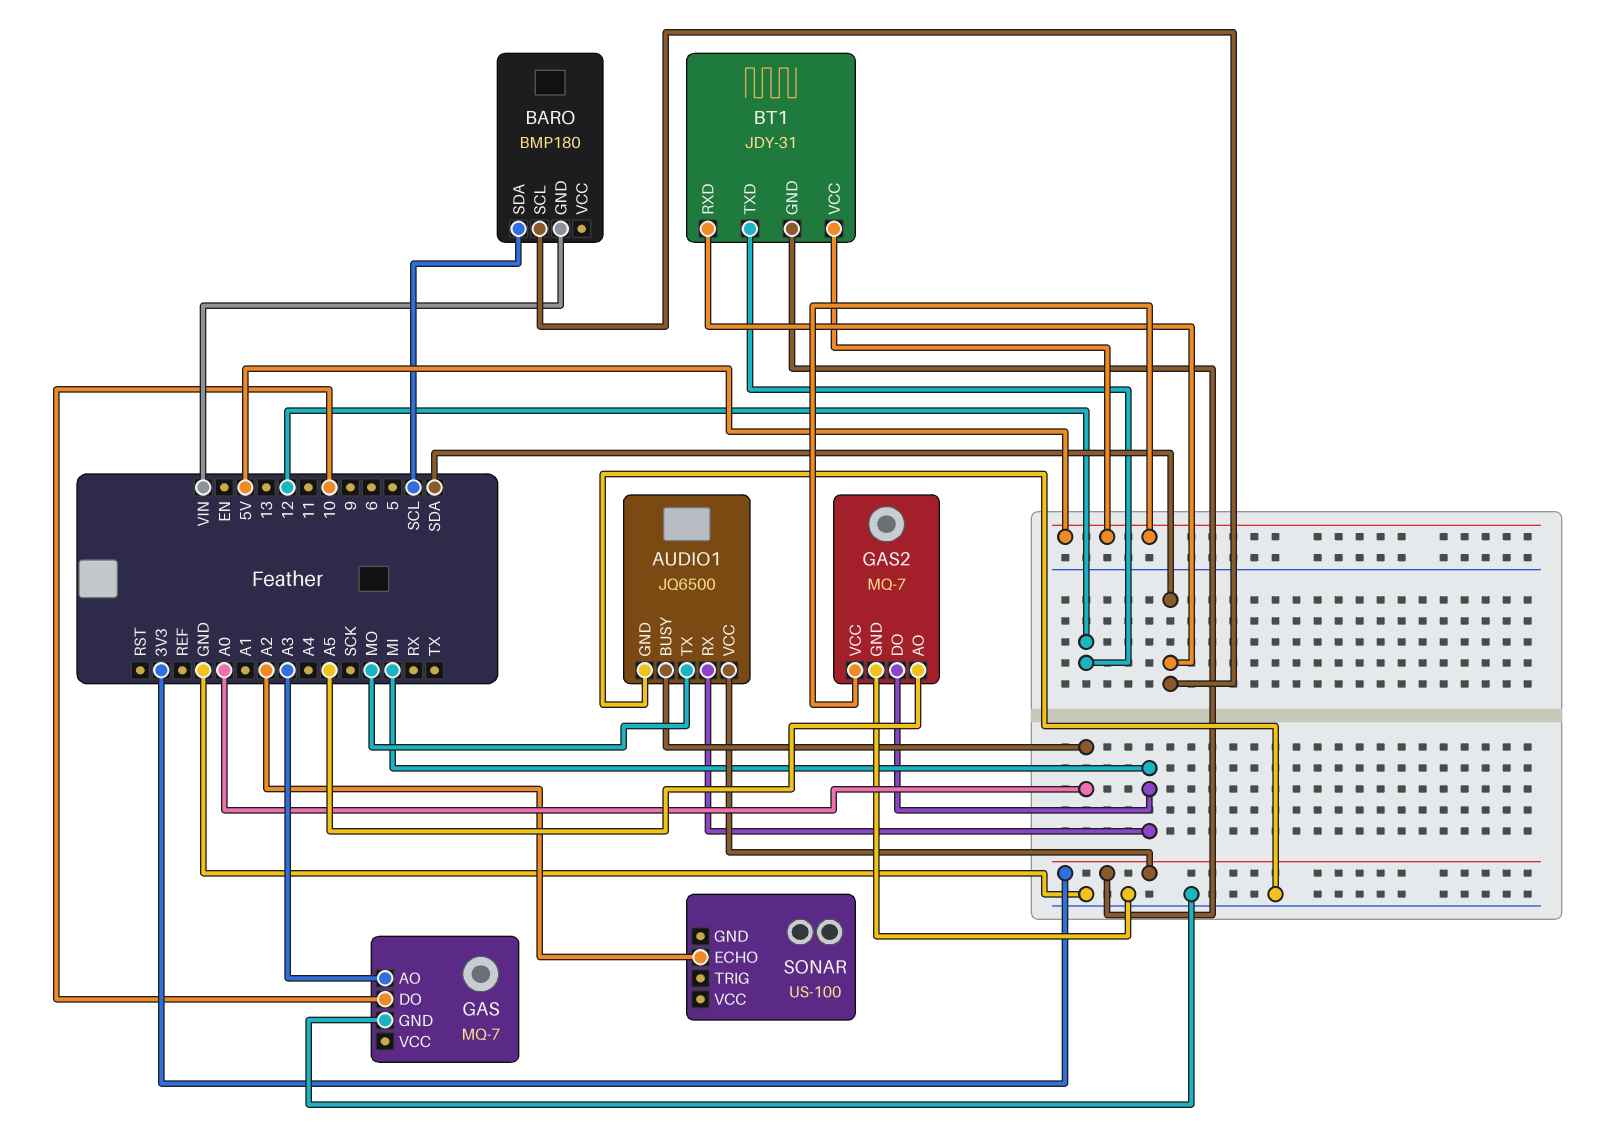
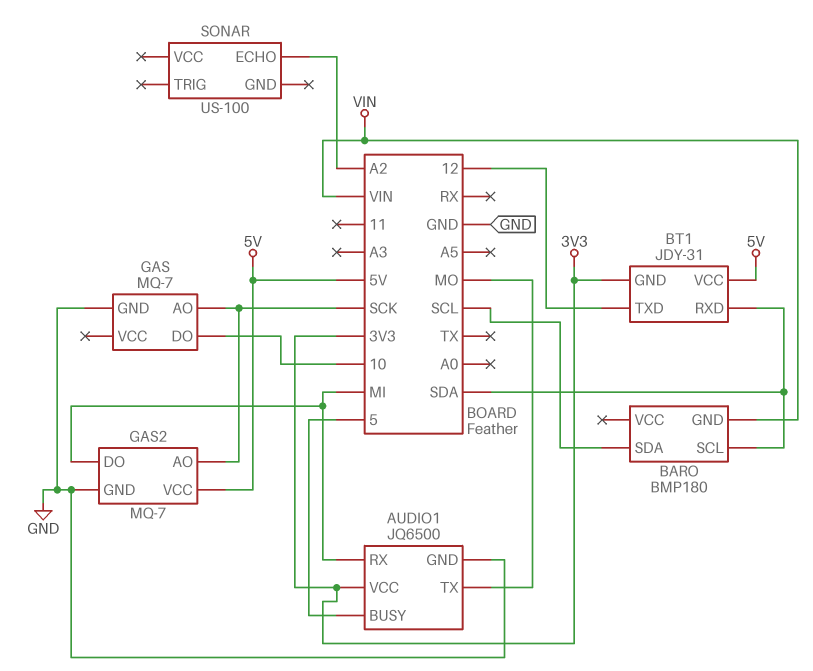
AUDIO1 pin BUSY: A0 -> 5
GAS pin AO: A3 -> SCK
GAS2 pin AO: A5 -> SCK

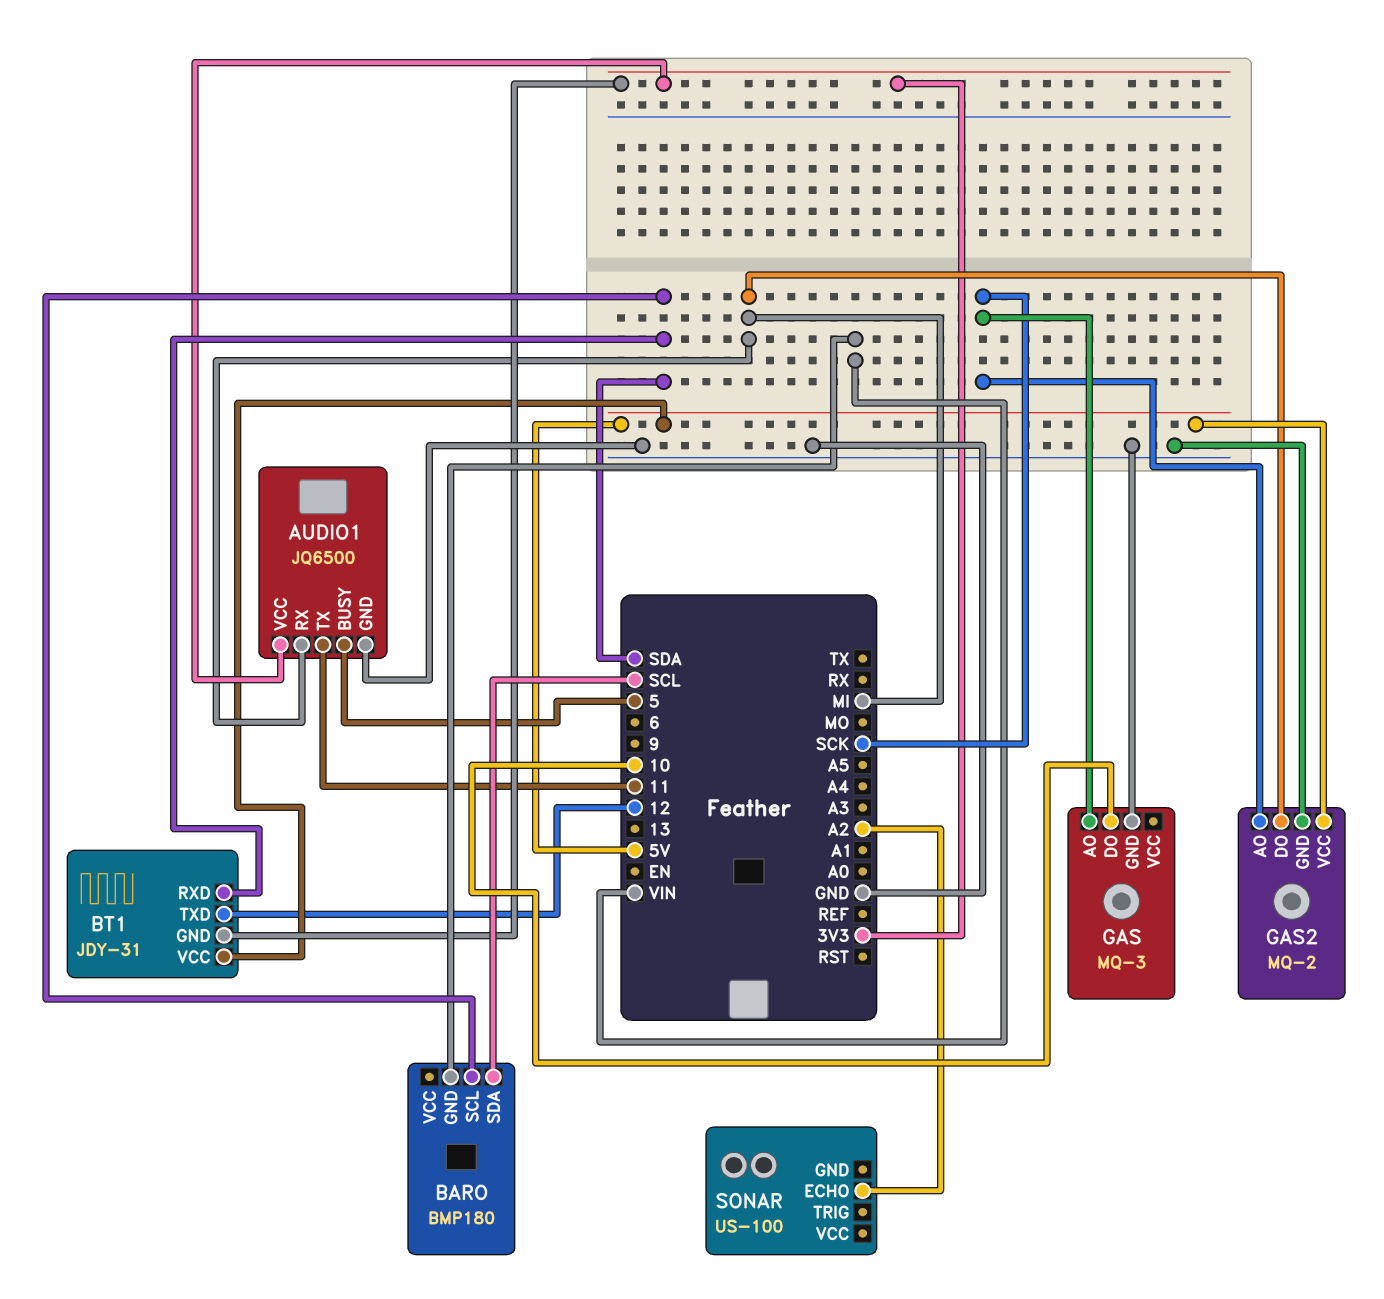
AUDIO1 pin TX: MO -> 11
GAS: MQ-7 -> MQ-3
GAS2: MQ-7 -> MQ-2

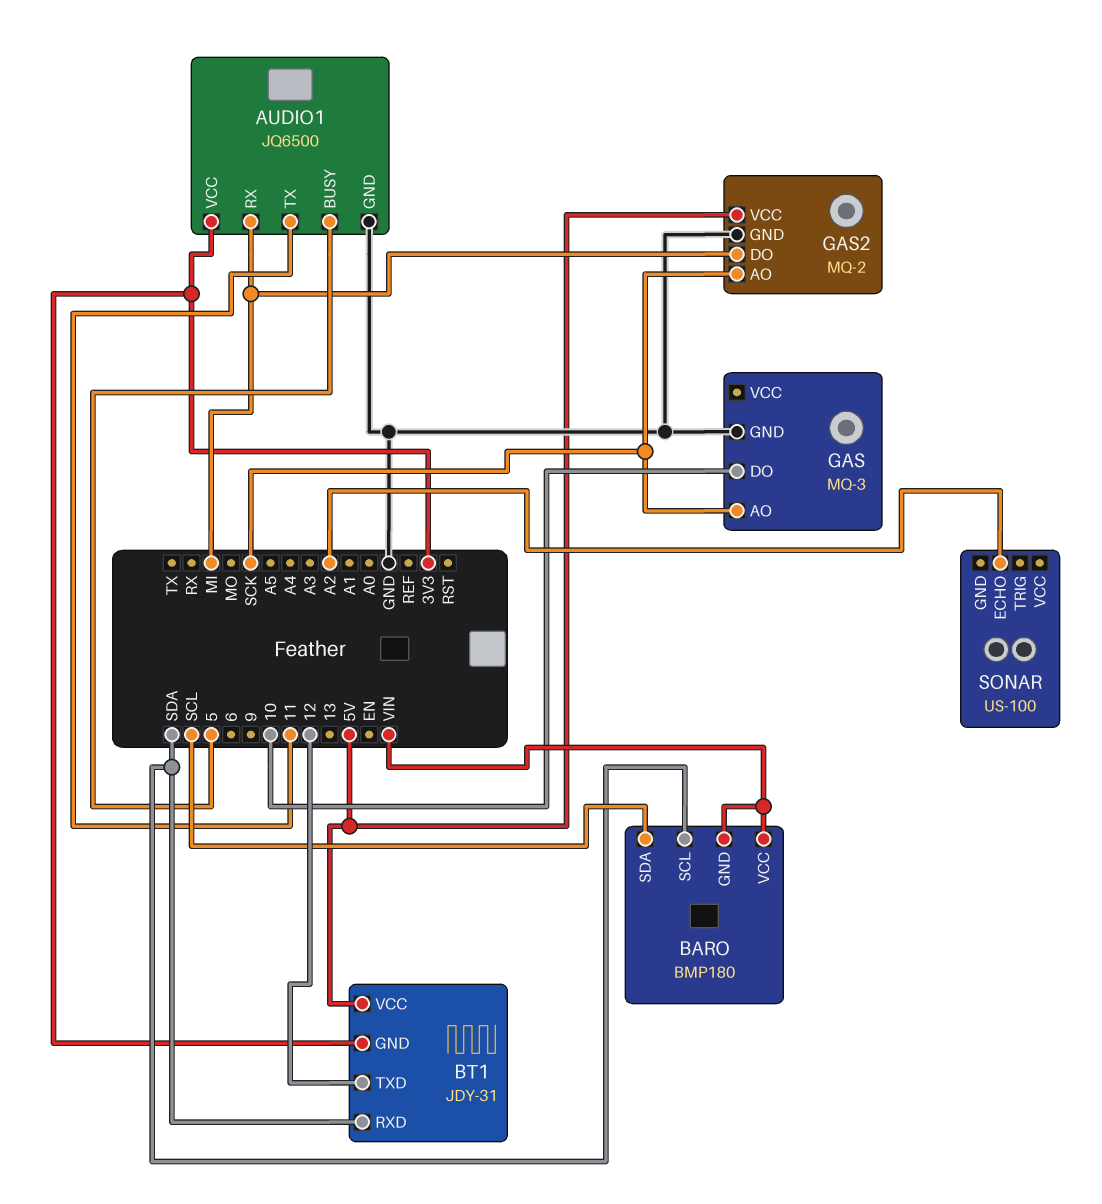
BARO pin VCC: none -> VIN

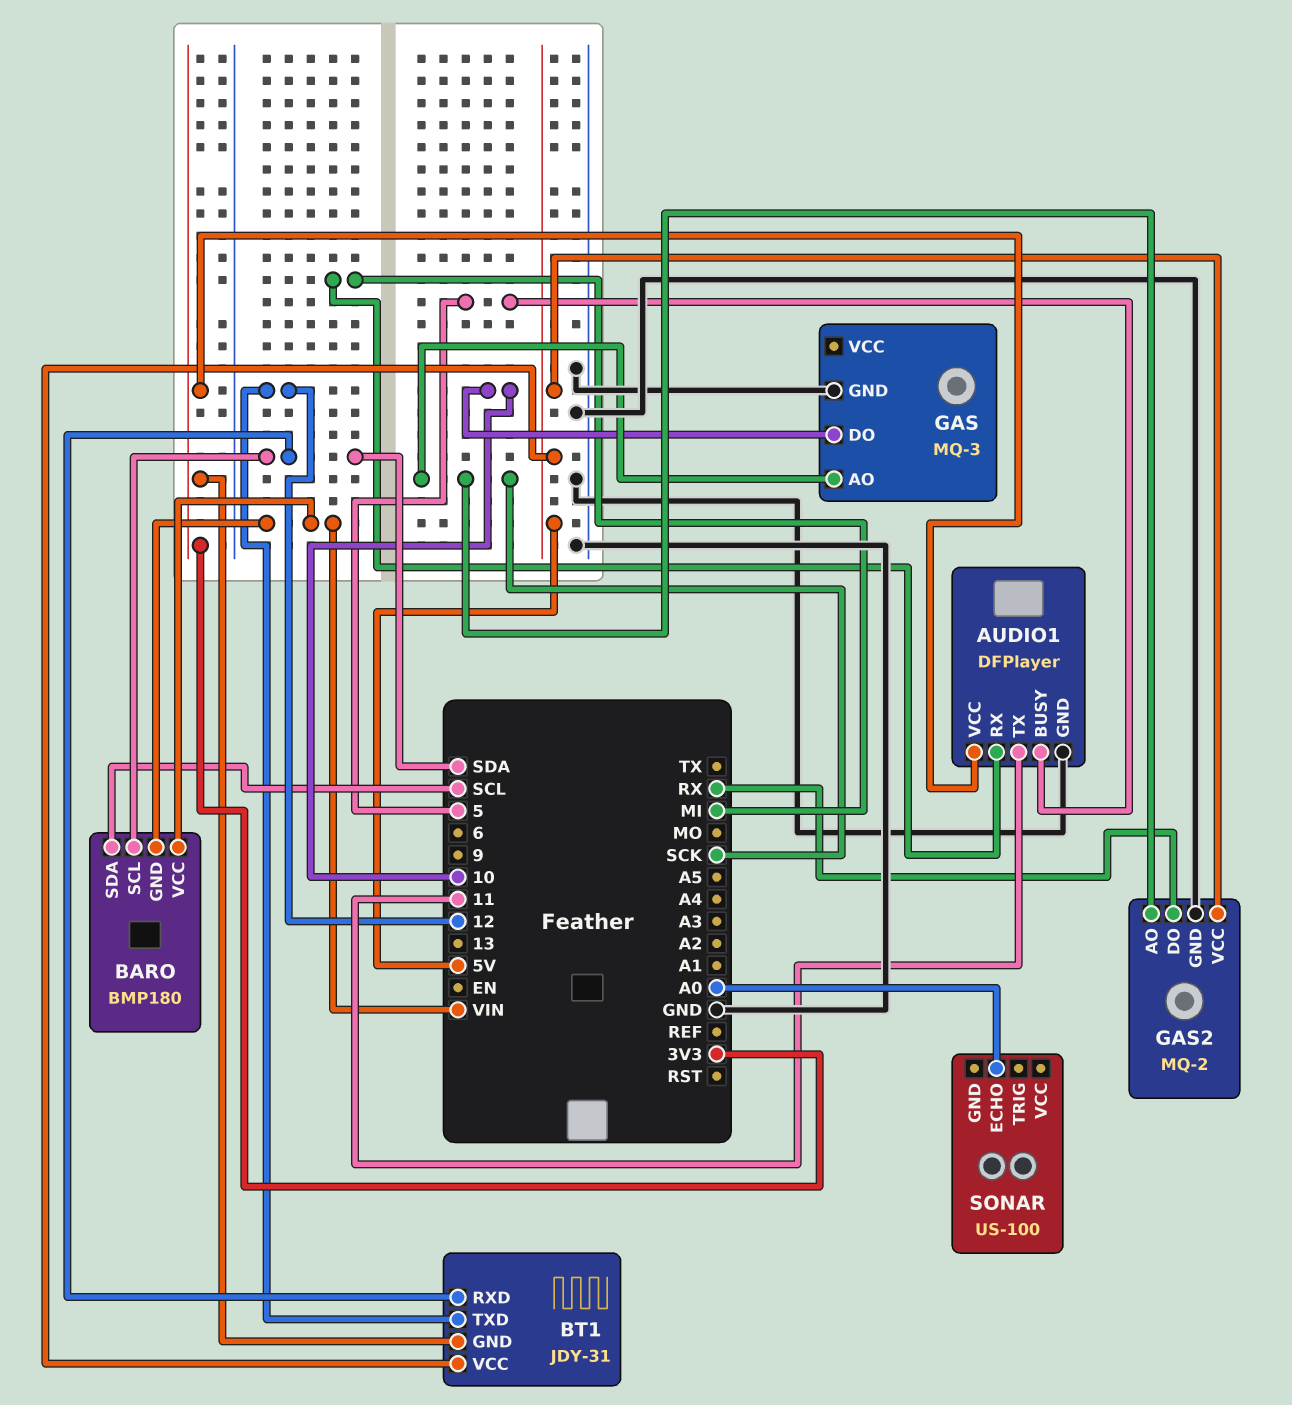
AUDIO1: JQ6500 -> DFPlayer
GAS2 pin DO: MI -> RX
SONAR pin ECHO: A2 -> A0

